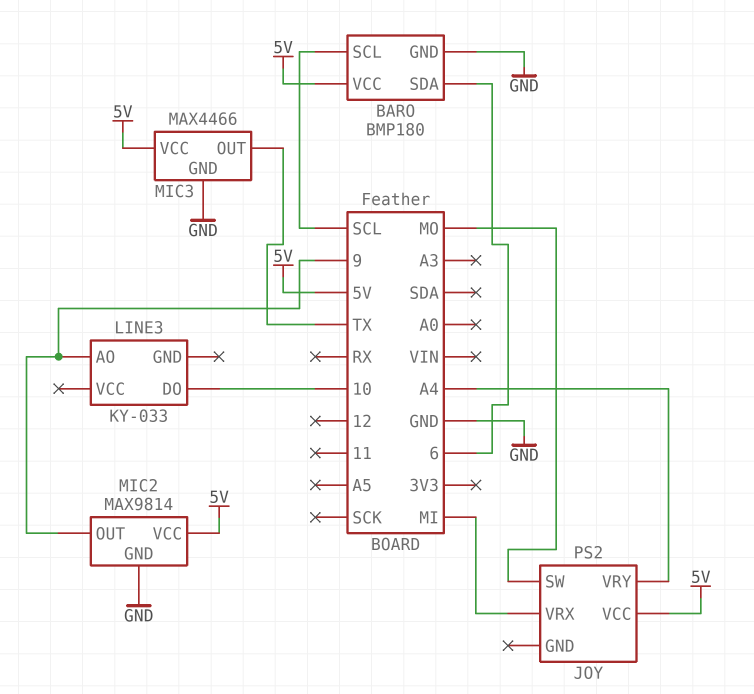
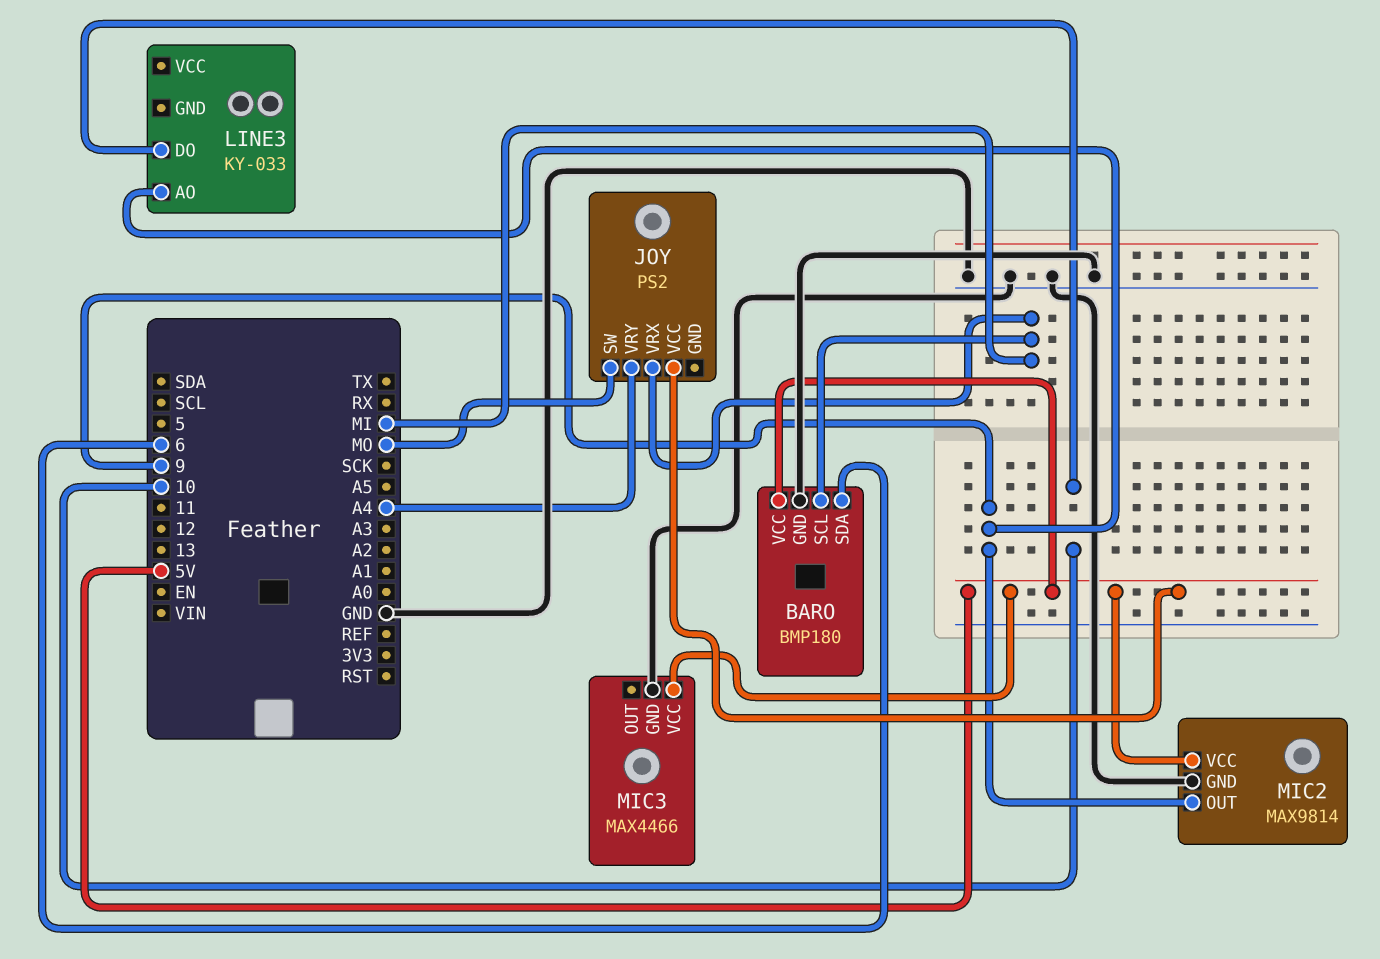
BARO pin SCL: SCL -> MI
MIC3 pin OUT: TX -> none

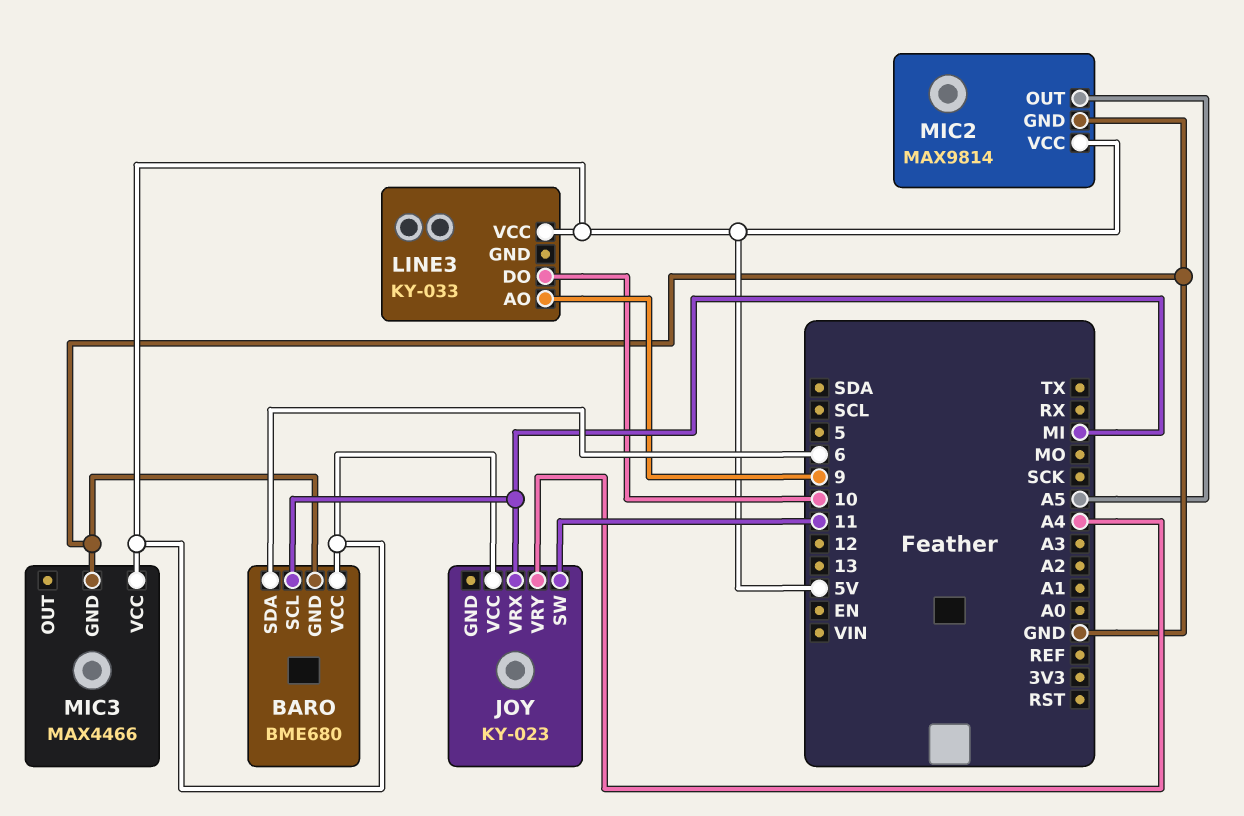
BARO: BMP180 -> BME680
JOY: PS2 -> KY-023
JOY pin SW: MO -> 11
LINE3 pin VCC: none -> 5V
MIC2 pin OUT: 9 -> A5

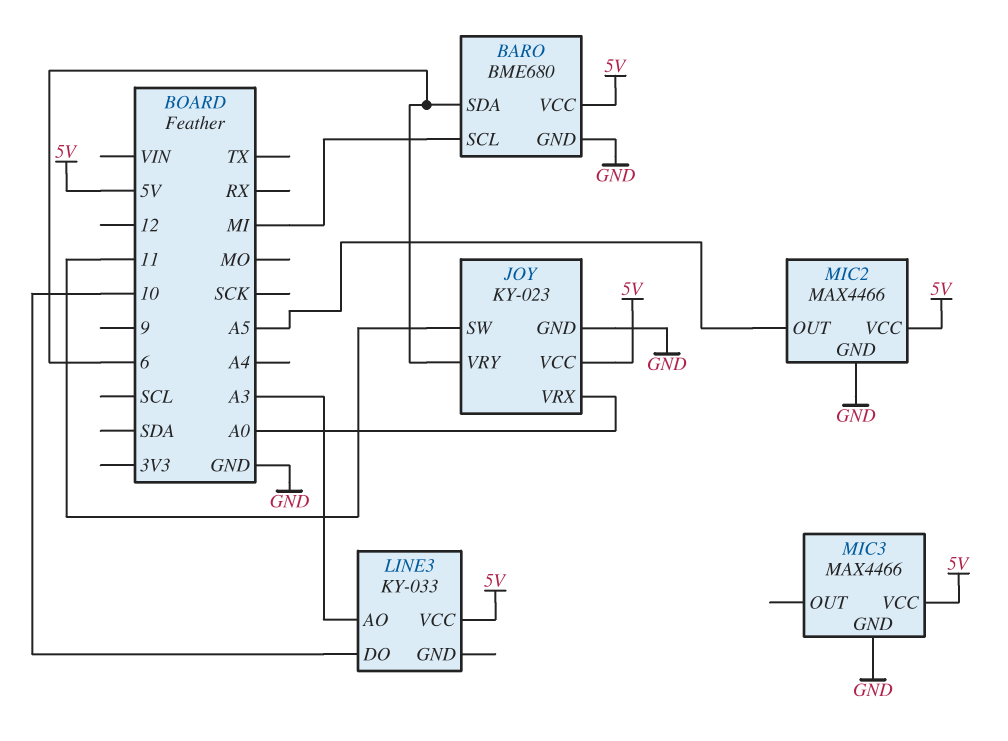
JOY pin GND: none -> GND
JOY pin VRX: MI -> A0
JOY pin VRY: A4 -> 6
LINE3 pin AO: 9 -> A3
MIC2: MAX9814 -> MAX4466

